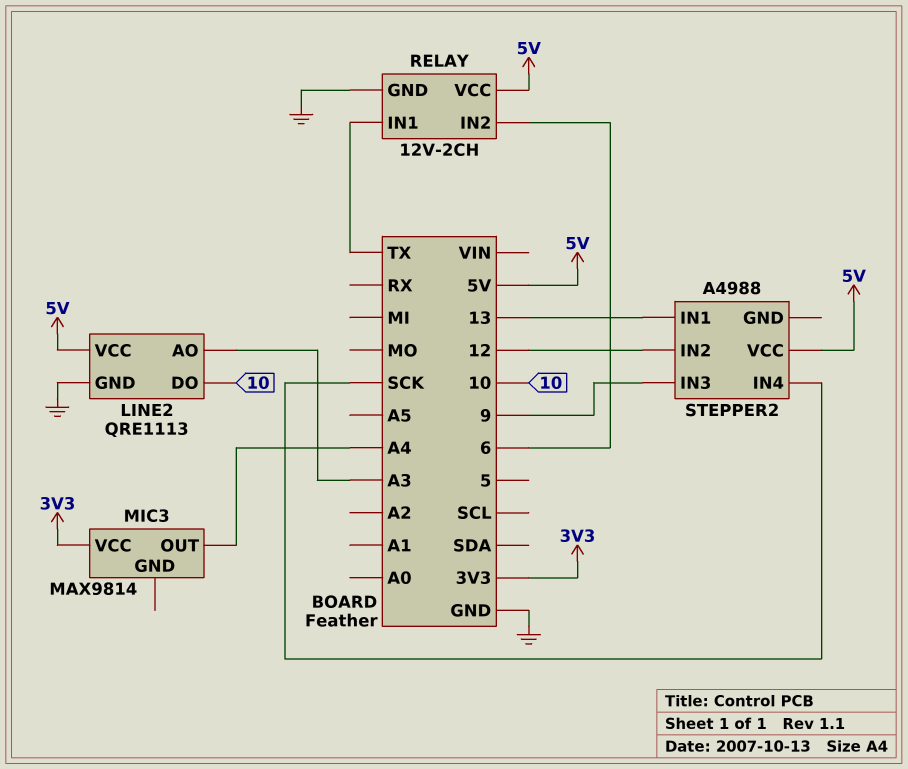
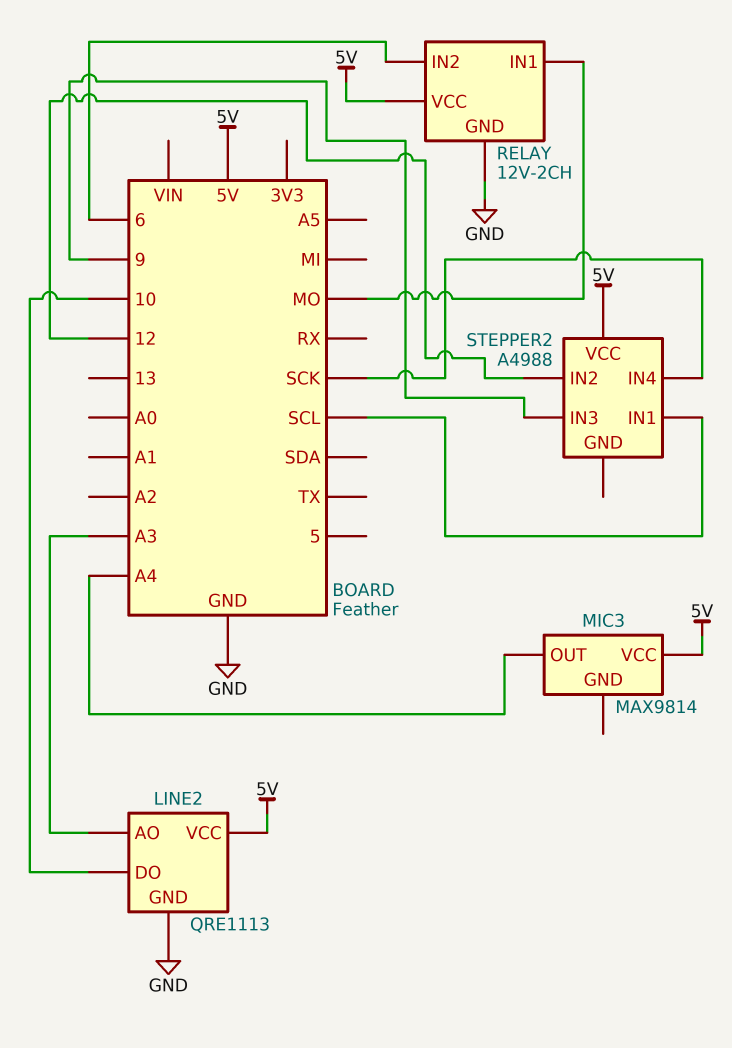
MIC3 pin VCC: 3V3 -> 5V
RELAY pin IN1: TX -> MO
STEPPER2 pin IN1: 13 -> SCL

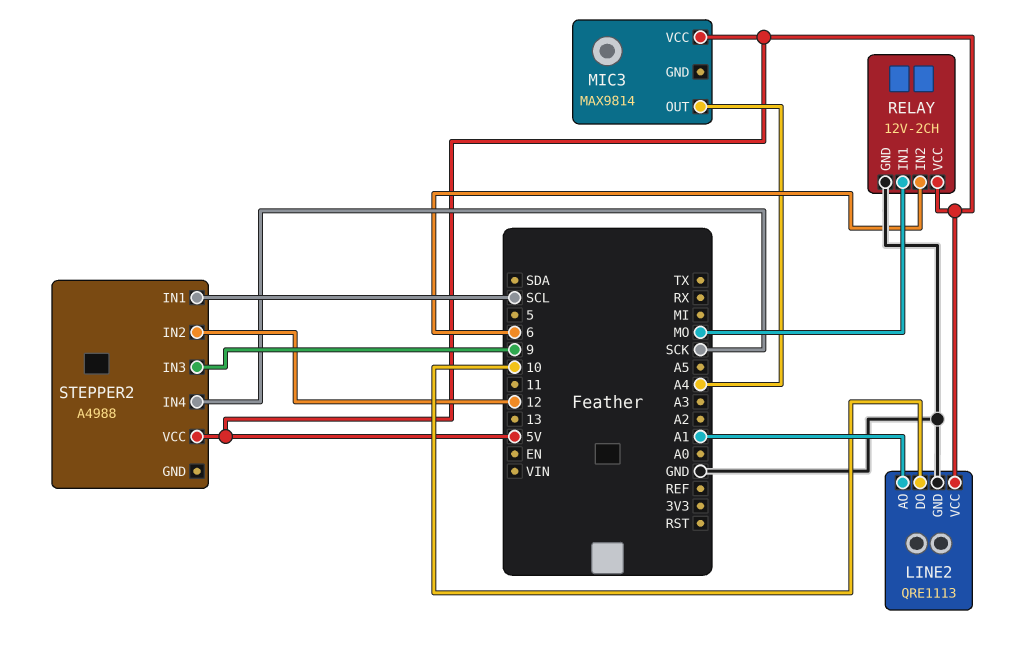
LINE2 pin AO: A3 -> A1

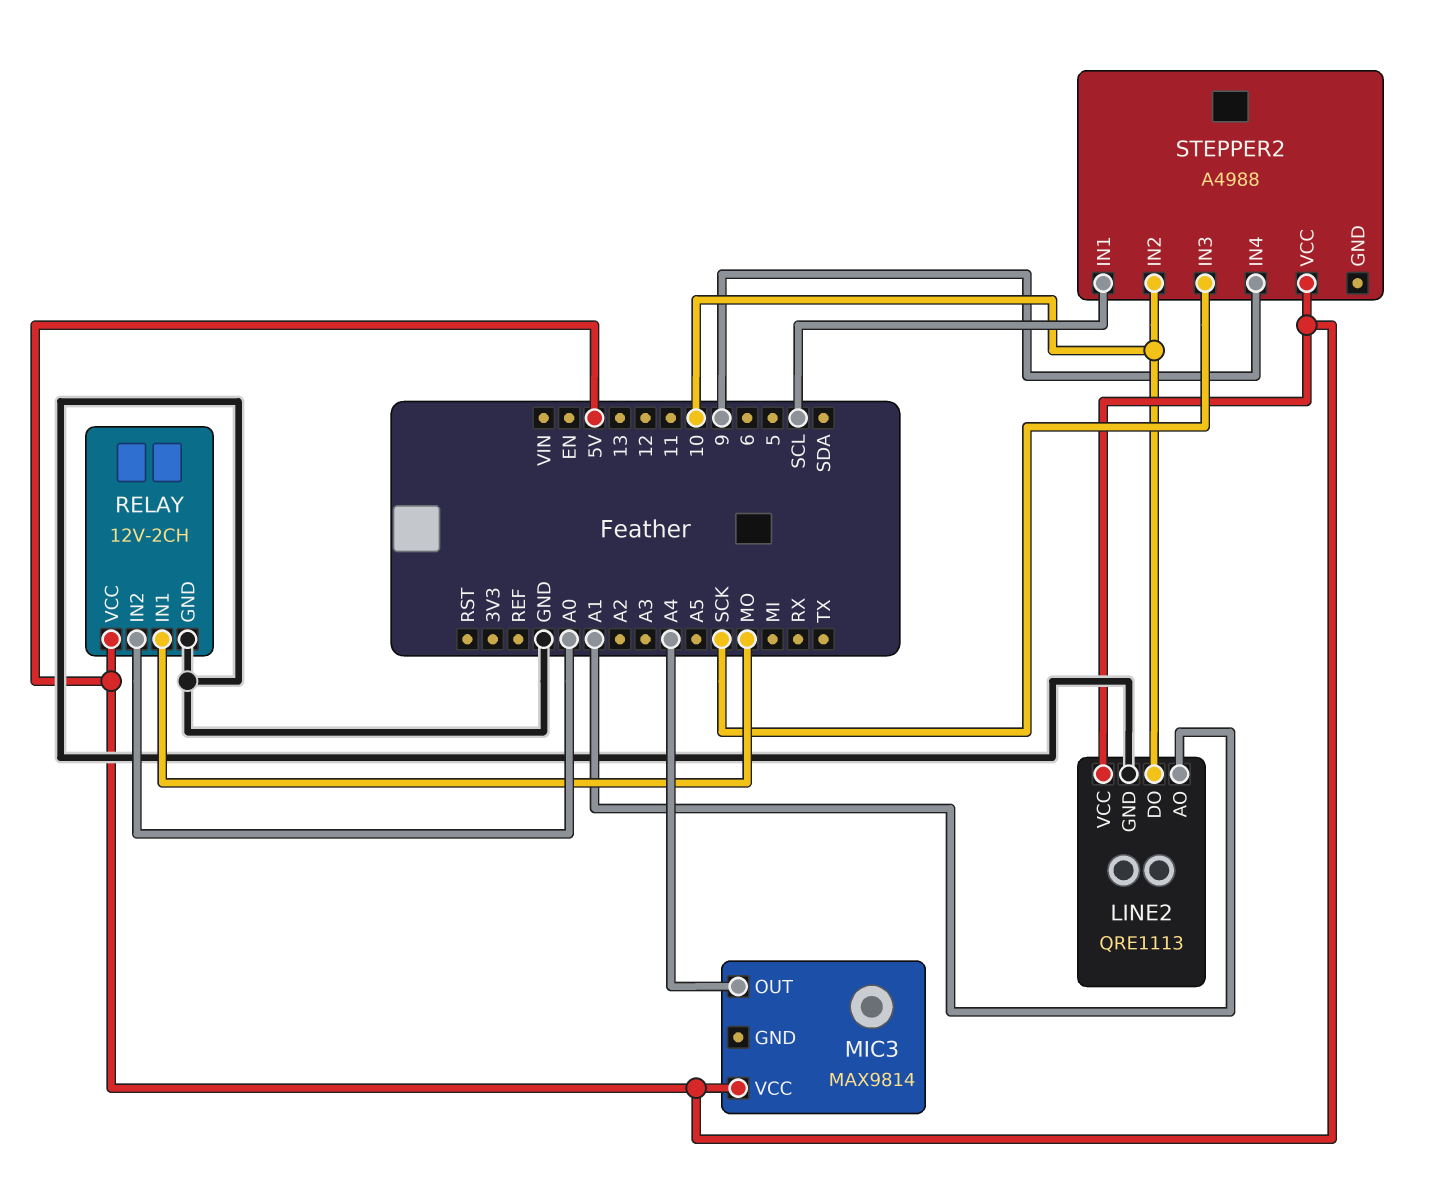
RELAY pin IN2: 6 -> A0
STEPPER2 pin IN2: 12 -> 10
STEPPER2 pin IN3: 9 -> SCK
STEPPER2 pin IN4: SCK -> 9

